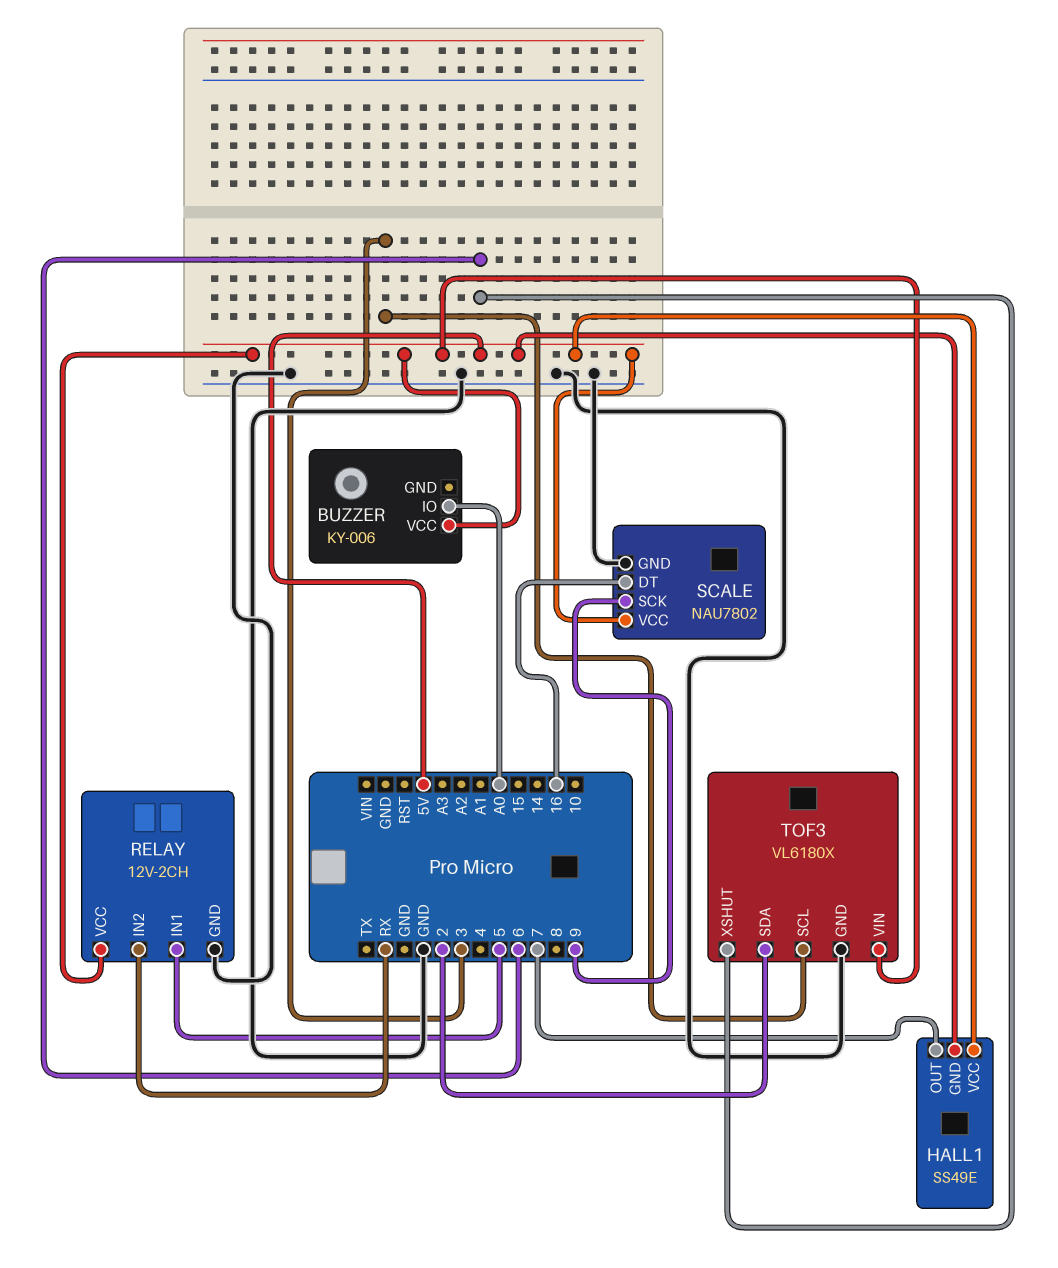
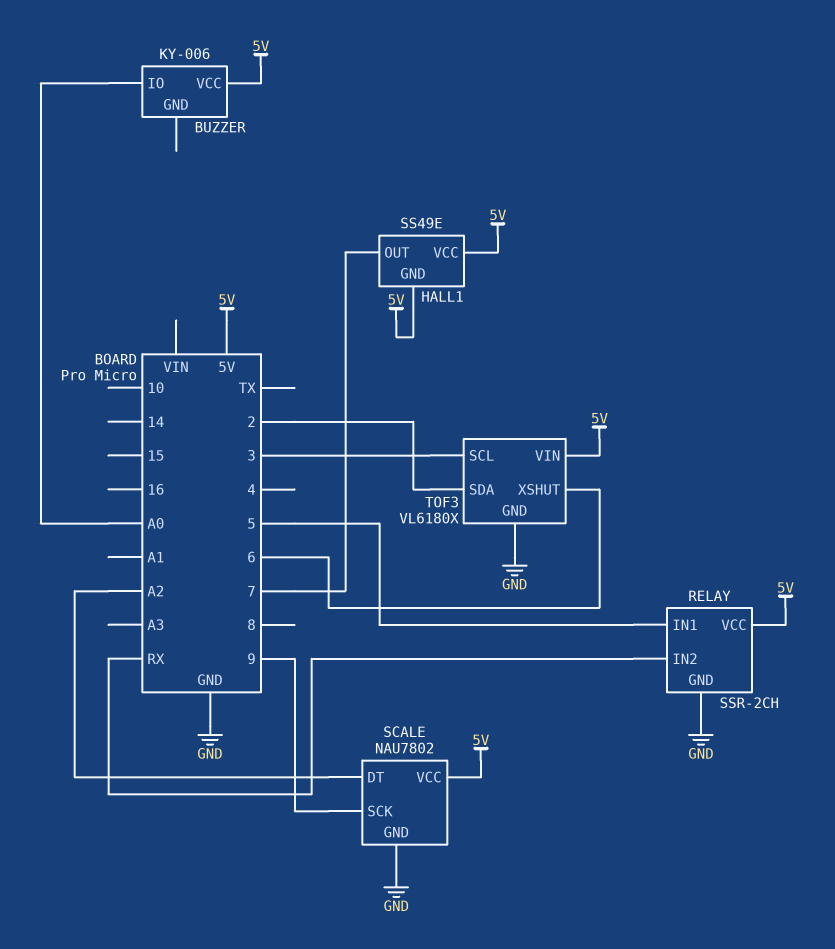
RELAY: 12V-2CH -> SSR-2CH
SCALE pin DT: 16 -> A2

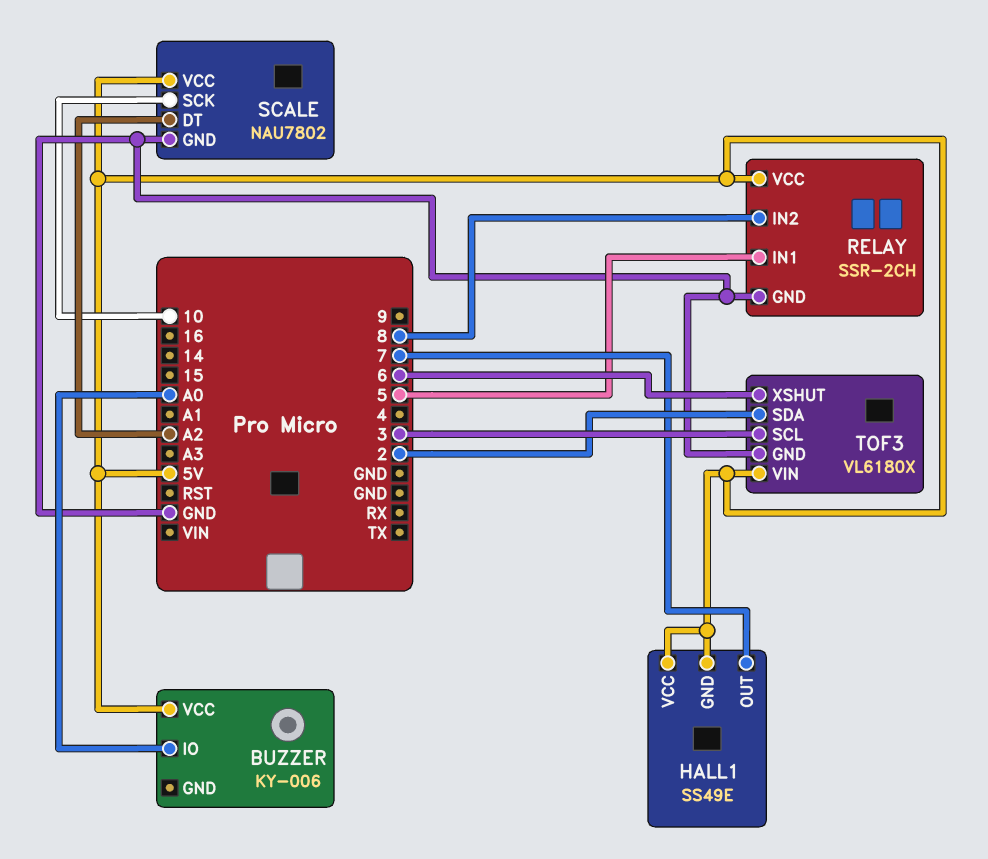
RELAY pin IN2: RX -> 8
SCALE pin SCK: 9 -> 10

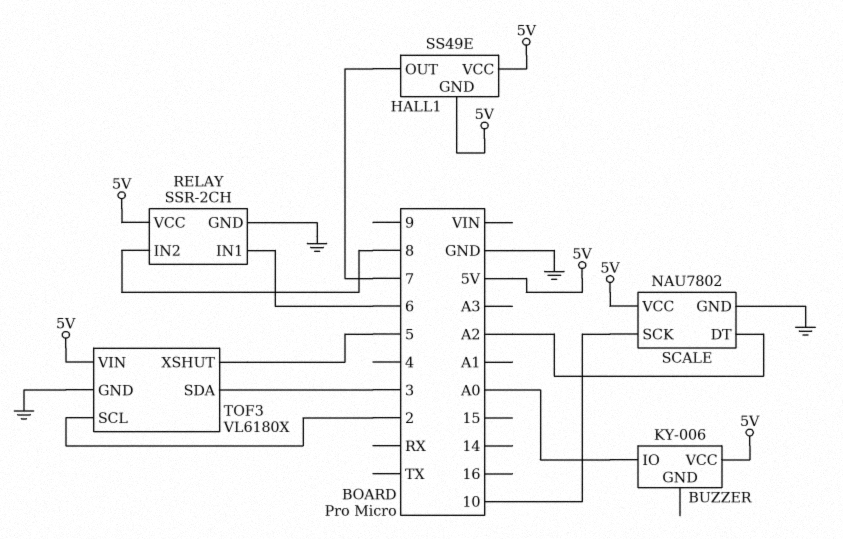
RELAY pin IN1: 5 -> 6
TOF3 pin SCL: 3 -> 2
TOF3 pin SDA: 2 -> 3
TOF3 pin XSHUT: 6 -> 5

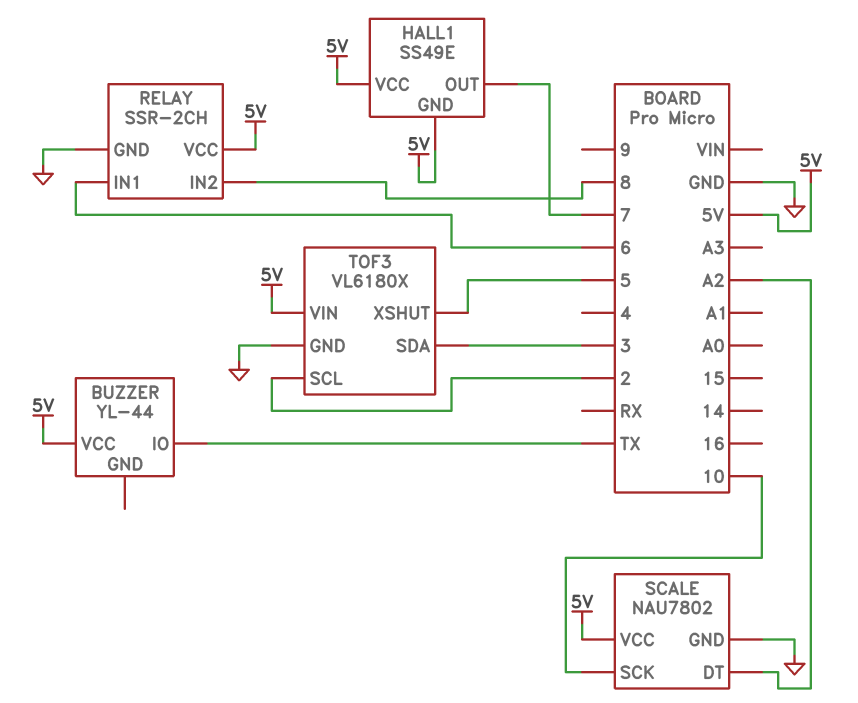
BUZZER: KY-006 -> YL-44
BUZZER pin IO: A0 -> TX

